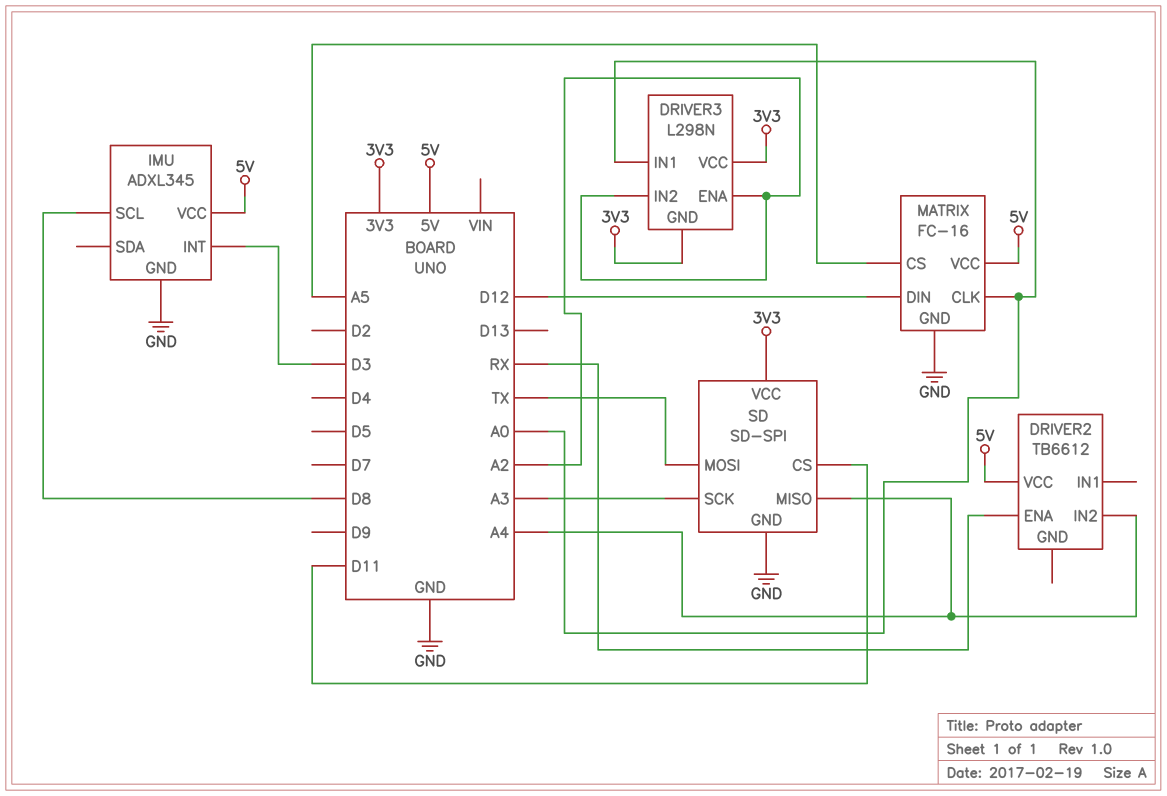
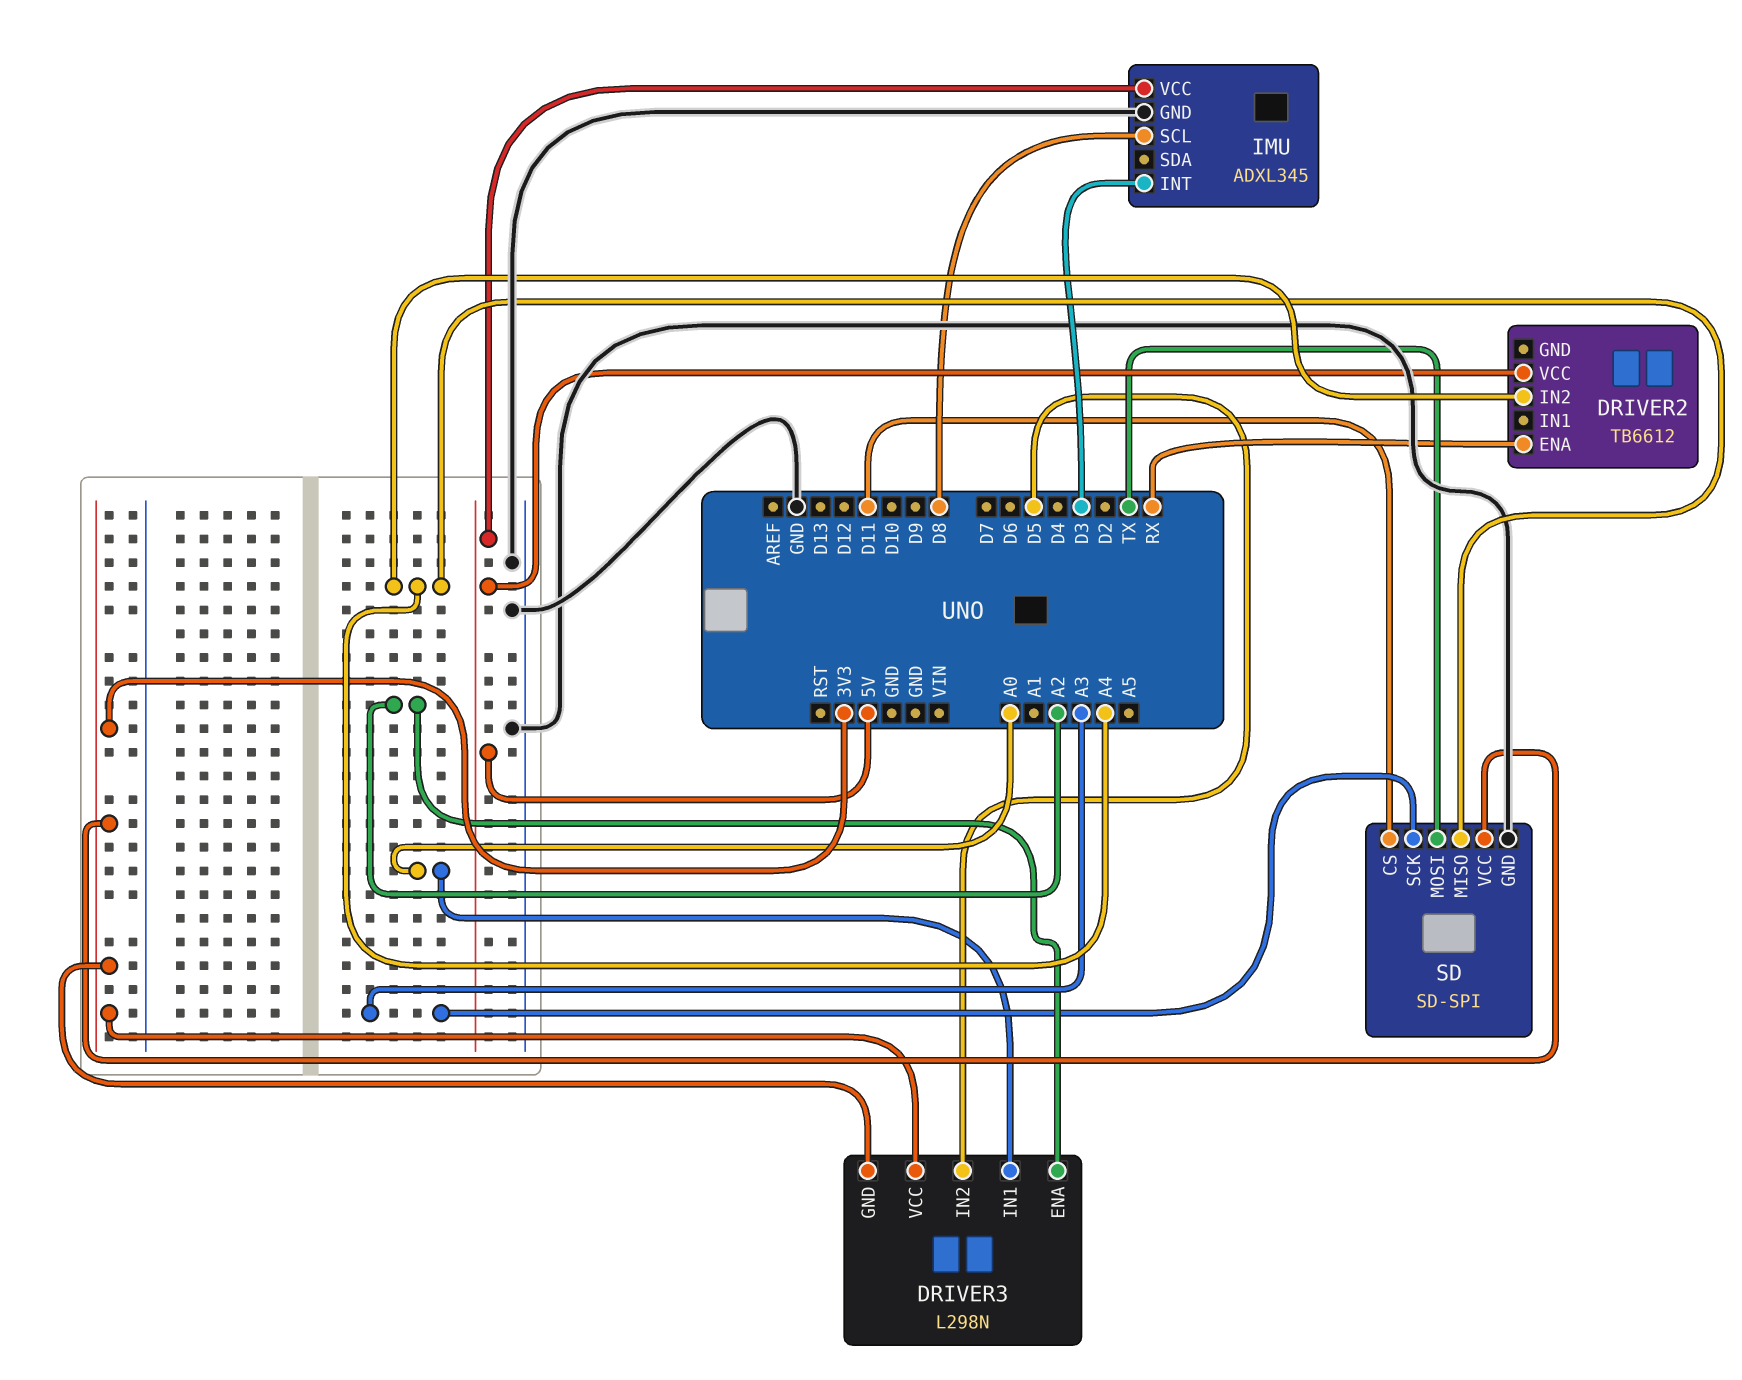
DRIVER3 pin IN2: A2 -> D5
MATRIX: FC-16 -> none
MATRIX pin CLK: A0 -> none
MATRIX pin CS: A5 -> none
MATRIX pin DIN: D12 -> none
MATRIX pin GND: GND -> none
MATRIX pin VCC: 5V -> none

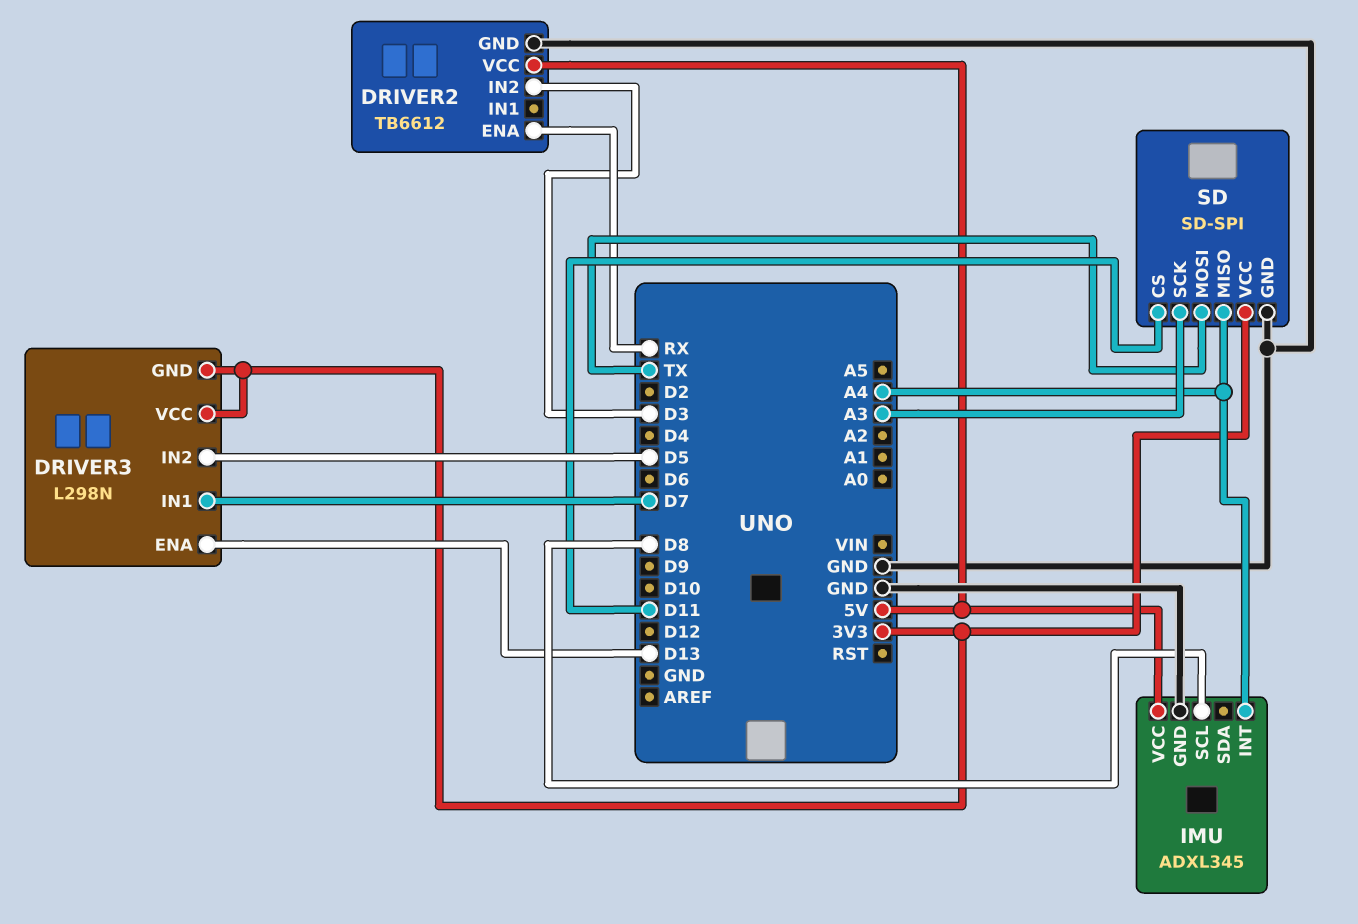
DRIVER2 pin GND: none -> GND
DRIVER2 pin IN2: A4 -> D3
DRIVER3 pin ENA: A2 -> D13
DRIVER3 pin IN1: A0 -> D7
IMU pin INT: D3 -> A4

